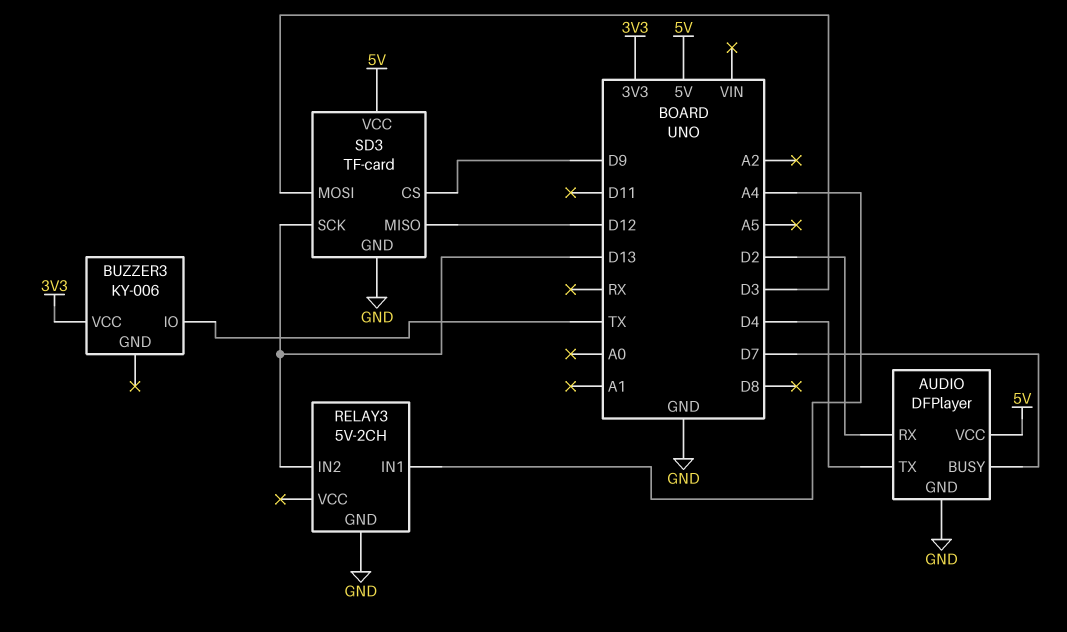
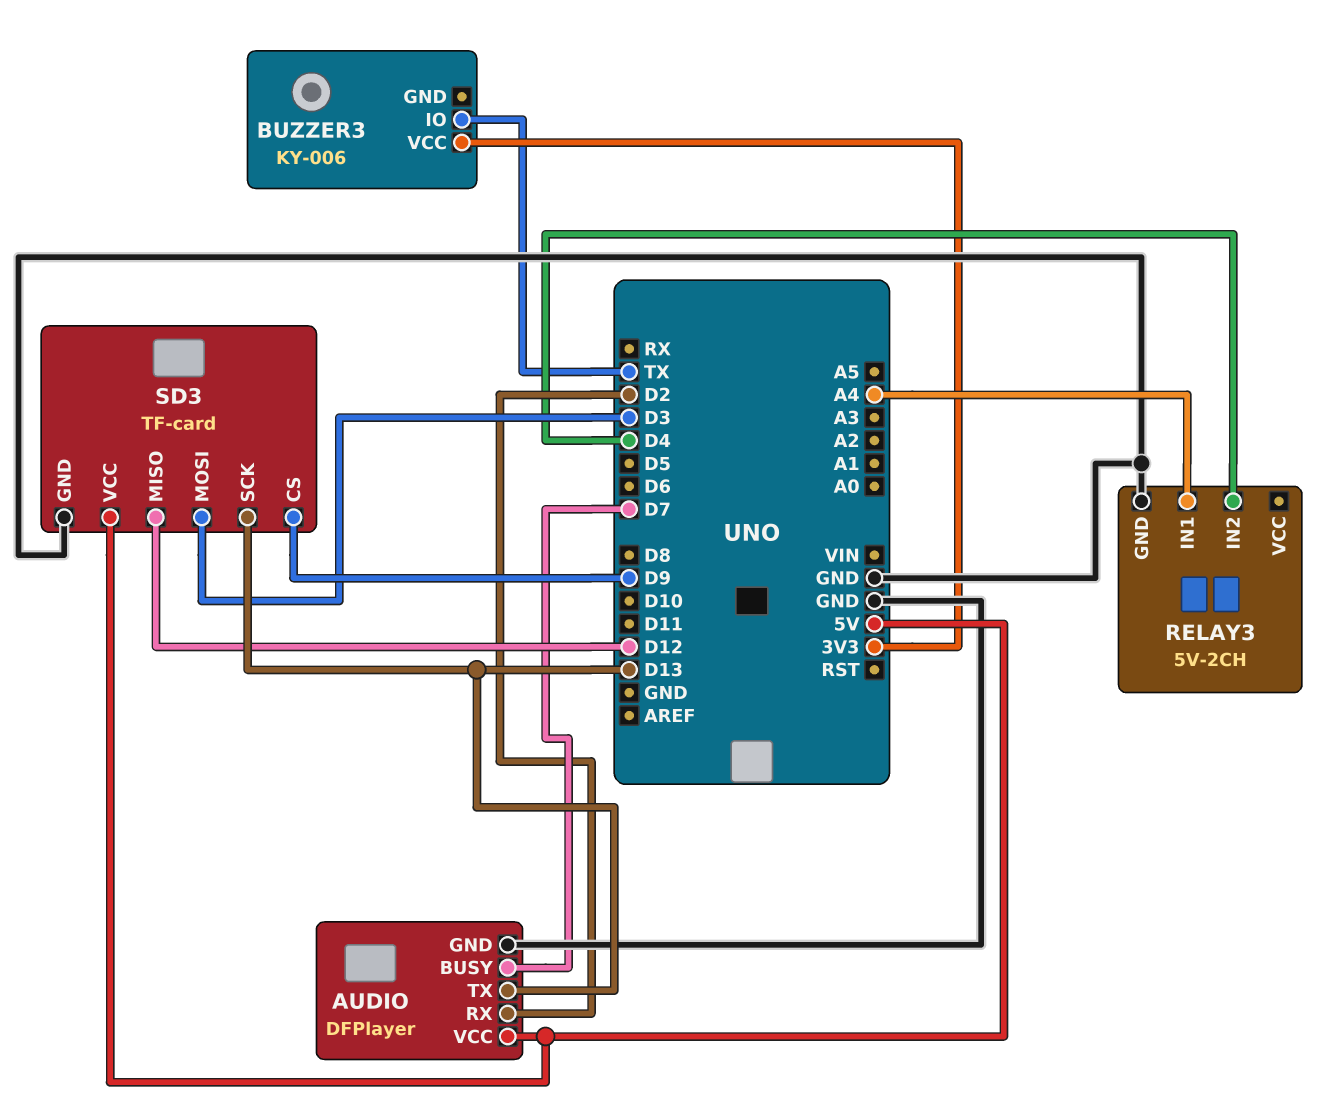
AUDIO pin TX: D4 -> D13
RELAY3 pin IN2: D13 -> D4

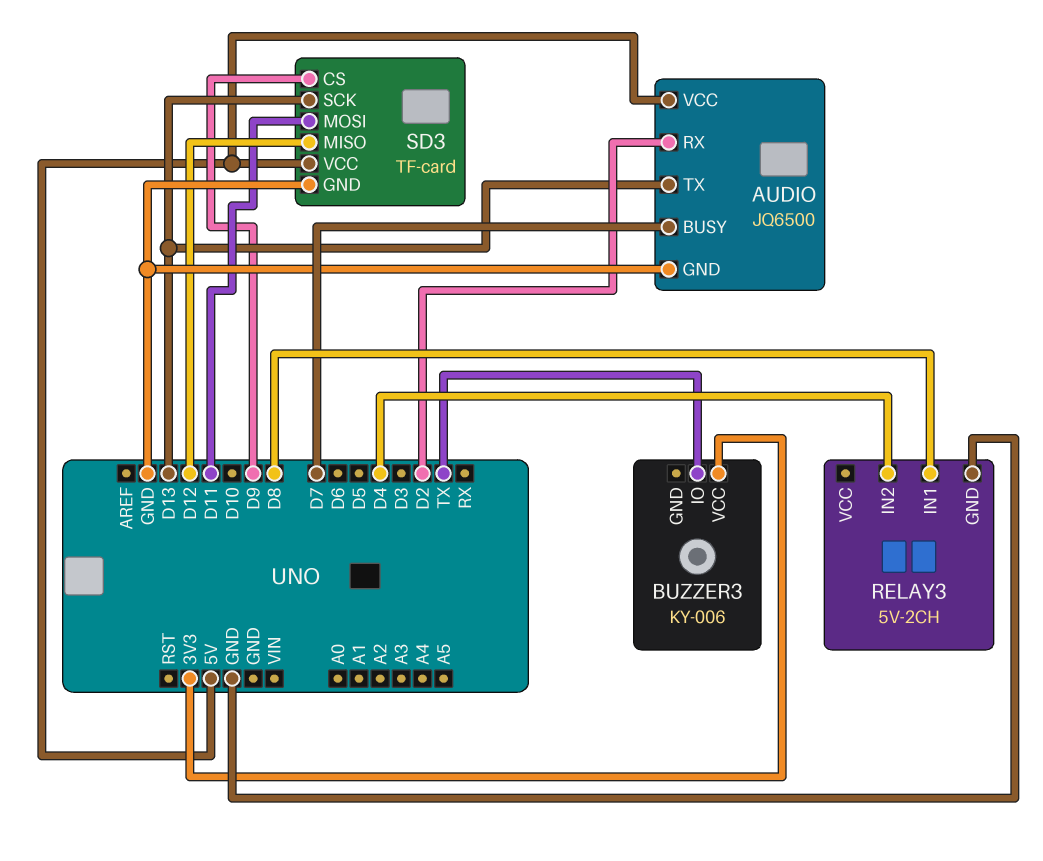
AUDIO: DFPlayer -> JQ6500
RELAY3 pin IN1: A4 -> D8
SD3 pin MOSI: D3 -> D11

